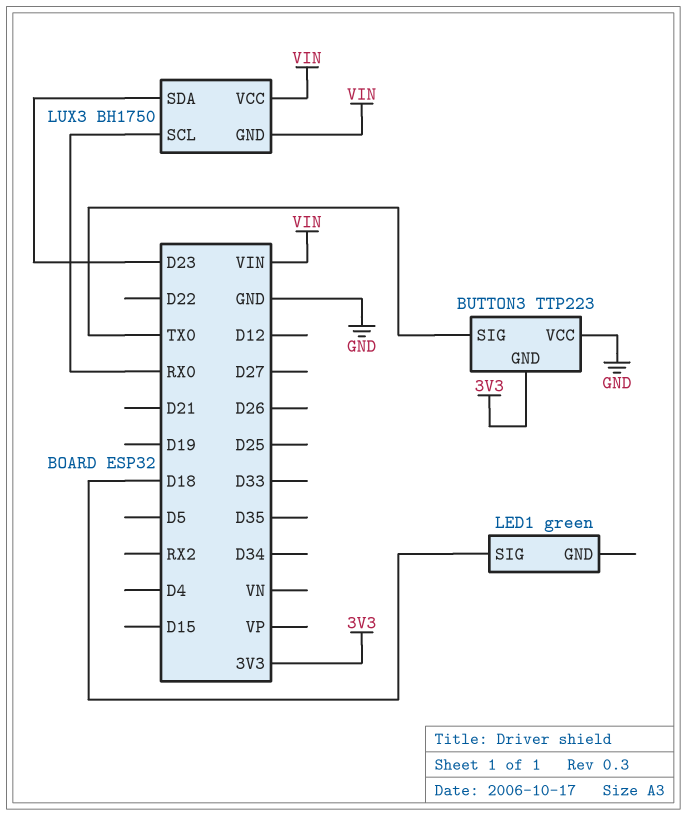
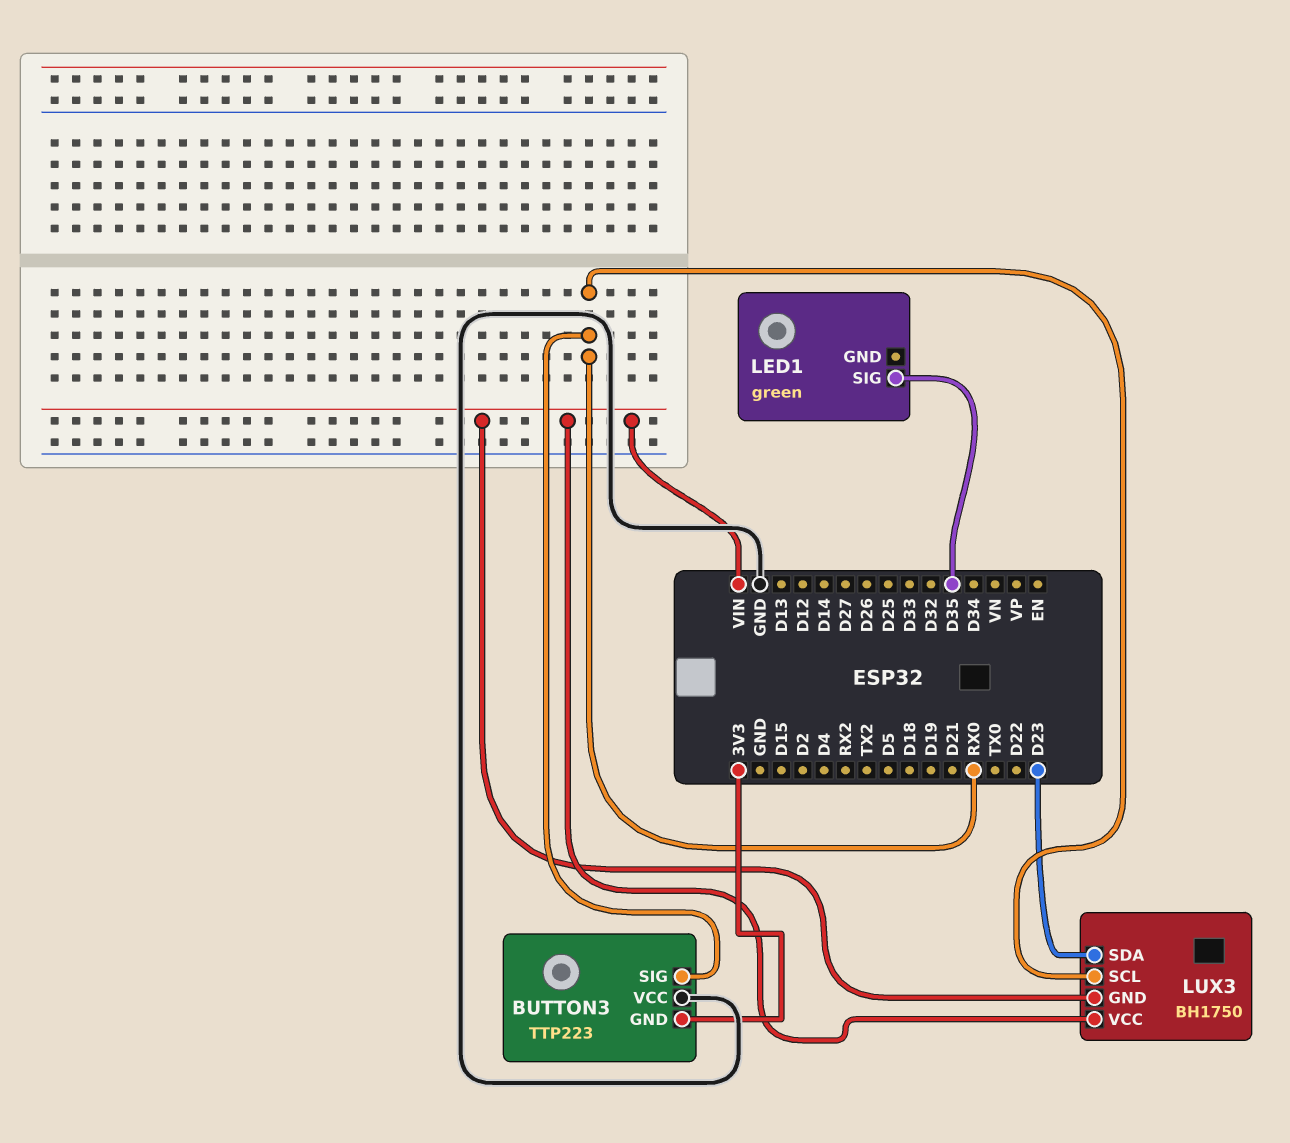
BUTTON3 pin SIG: TX0 -> RX0
LED1 pin SIG: D18 -> D35

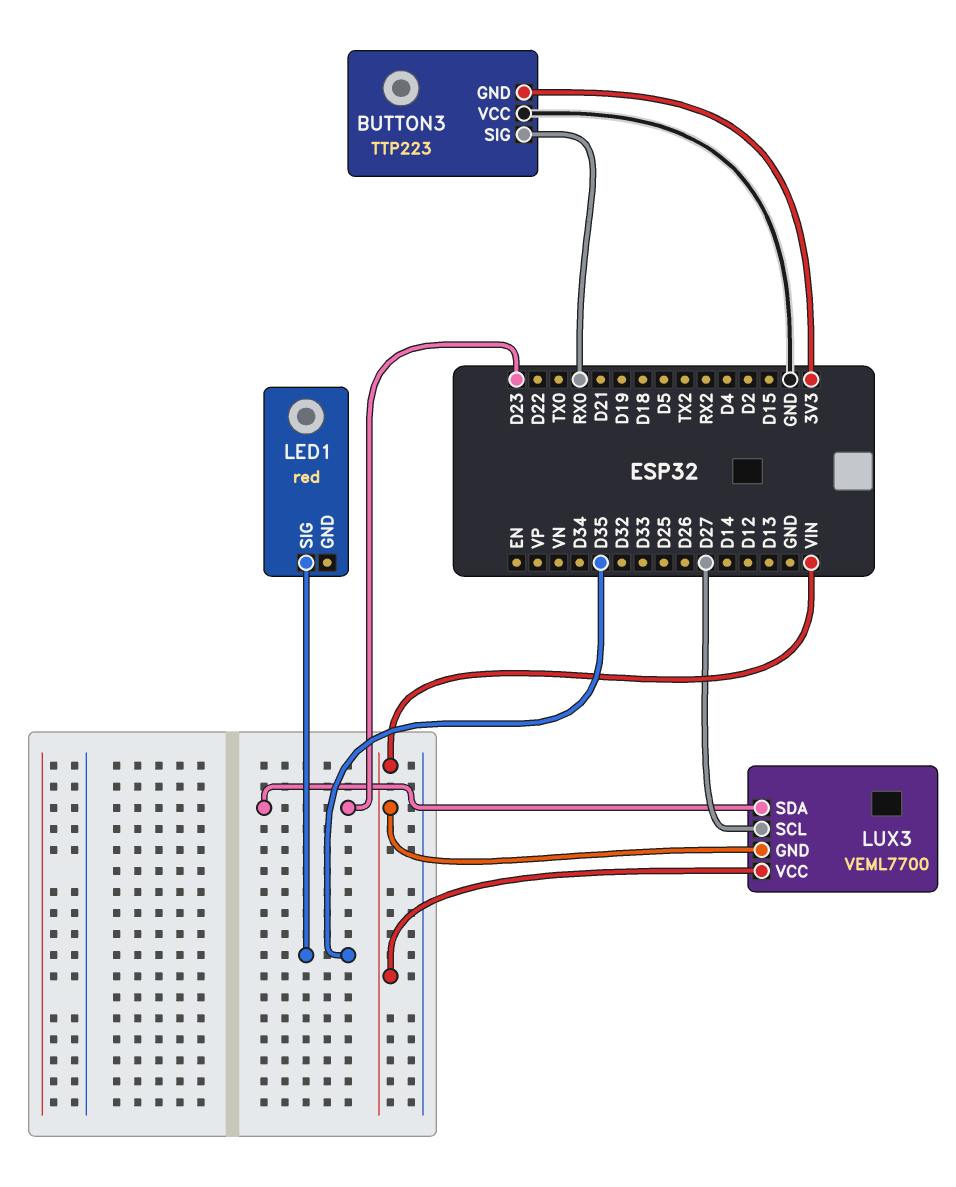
LED1: green -> red
LUX3: BH1750 -> VEML7700
LUX3 pin SCL: RX0 -> D27

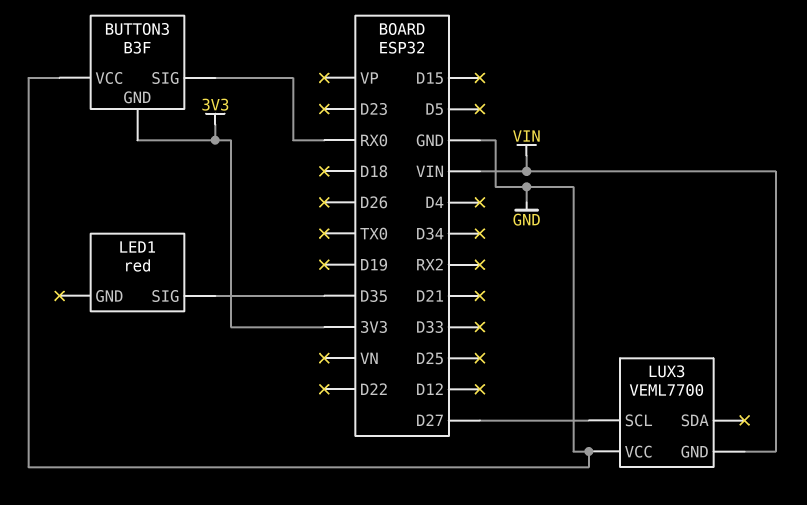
BUTTON3: TTP223 -> B3F
LUX3 pin SDA: D23 -> none
LUX3 pin VCC: VIN -> GND

